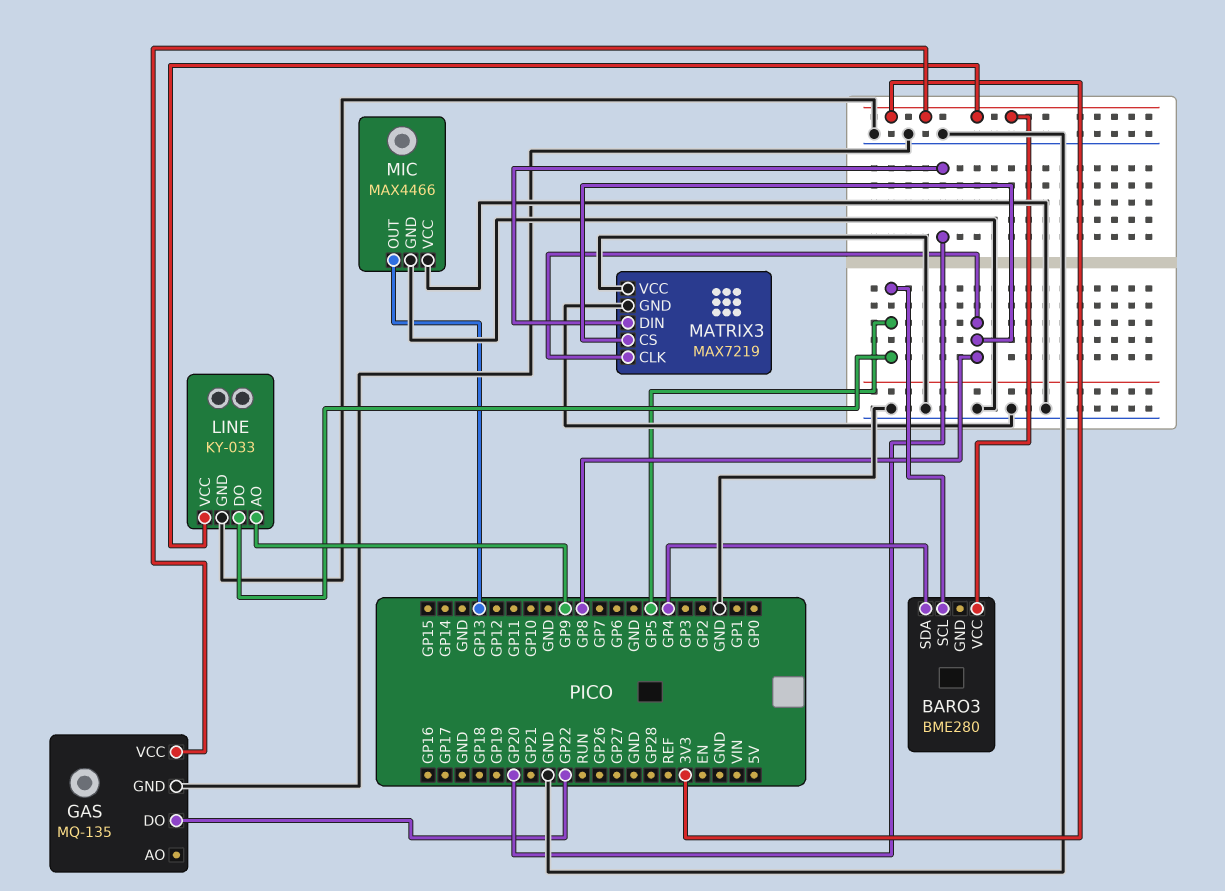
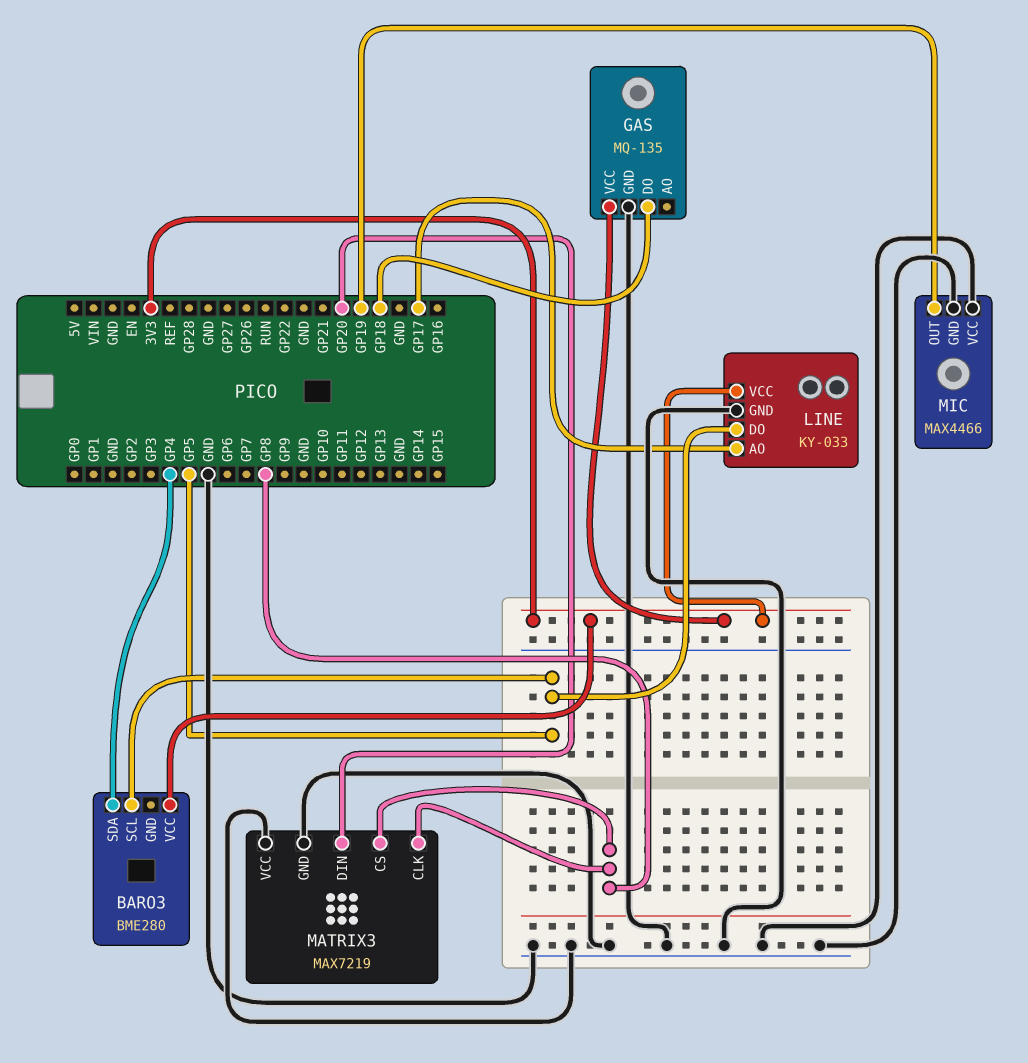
GAS pin DO: GP22 -> GP18
LINE pin AO: GP9 -> GP17
MIC pin OUT: GP13 -> GP19

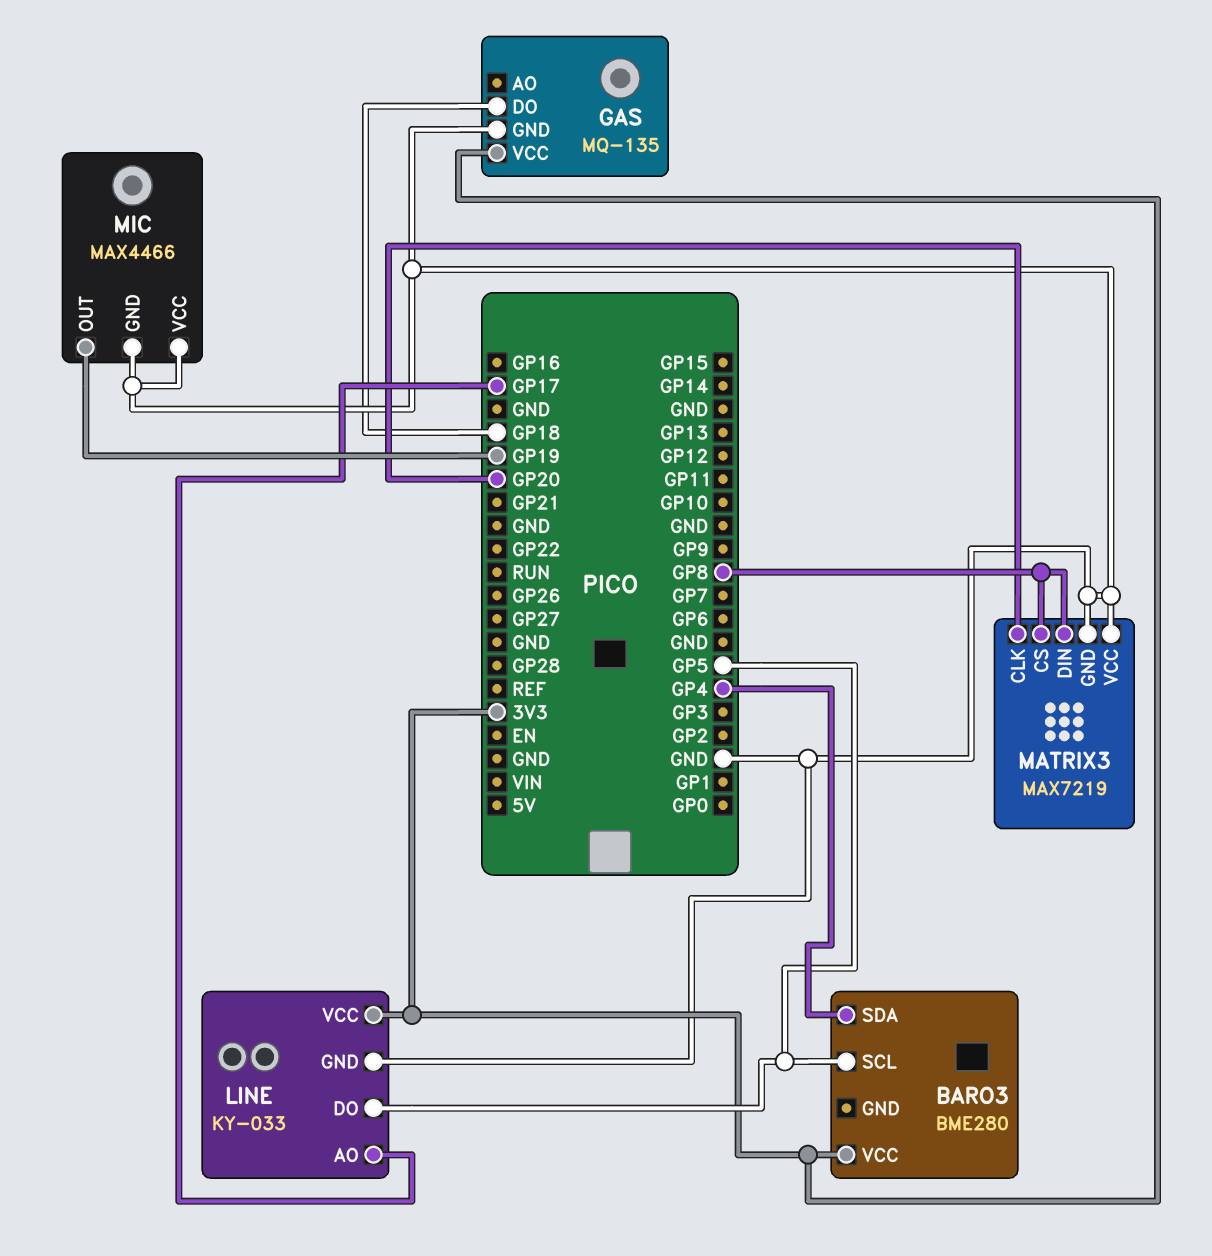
MATRIX3 pin CLK: GP8 -> GP20
MATRIX3 pin DIN: GP20 -> GP8

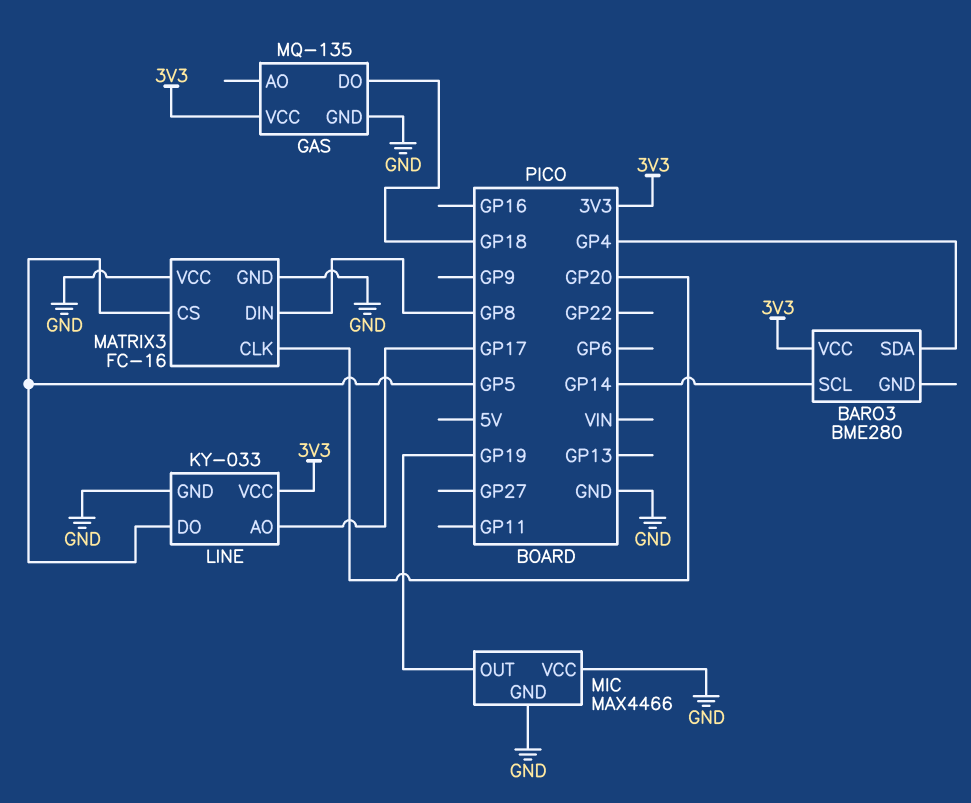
BARO3 pin SCL: GP5 -> GP14
MATRIX3: MAX7219 -> FC-16
MATRIX3 pin CS: GP8 -> GP5

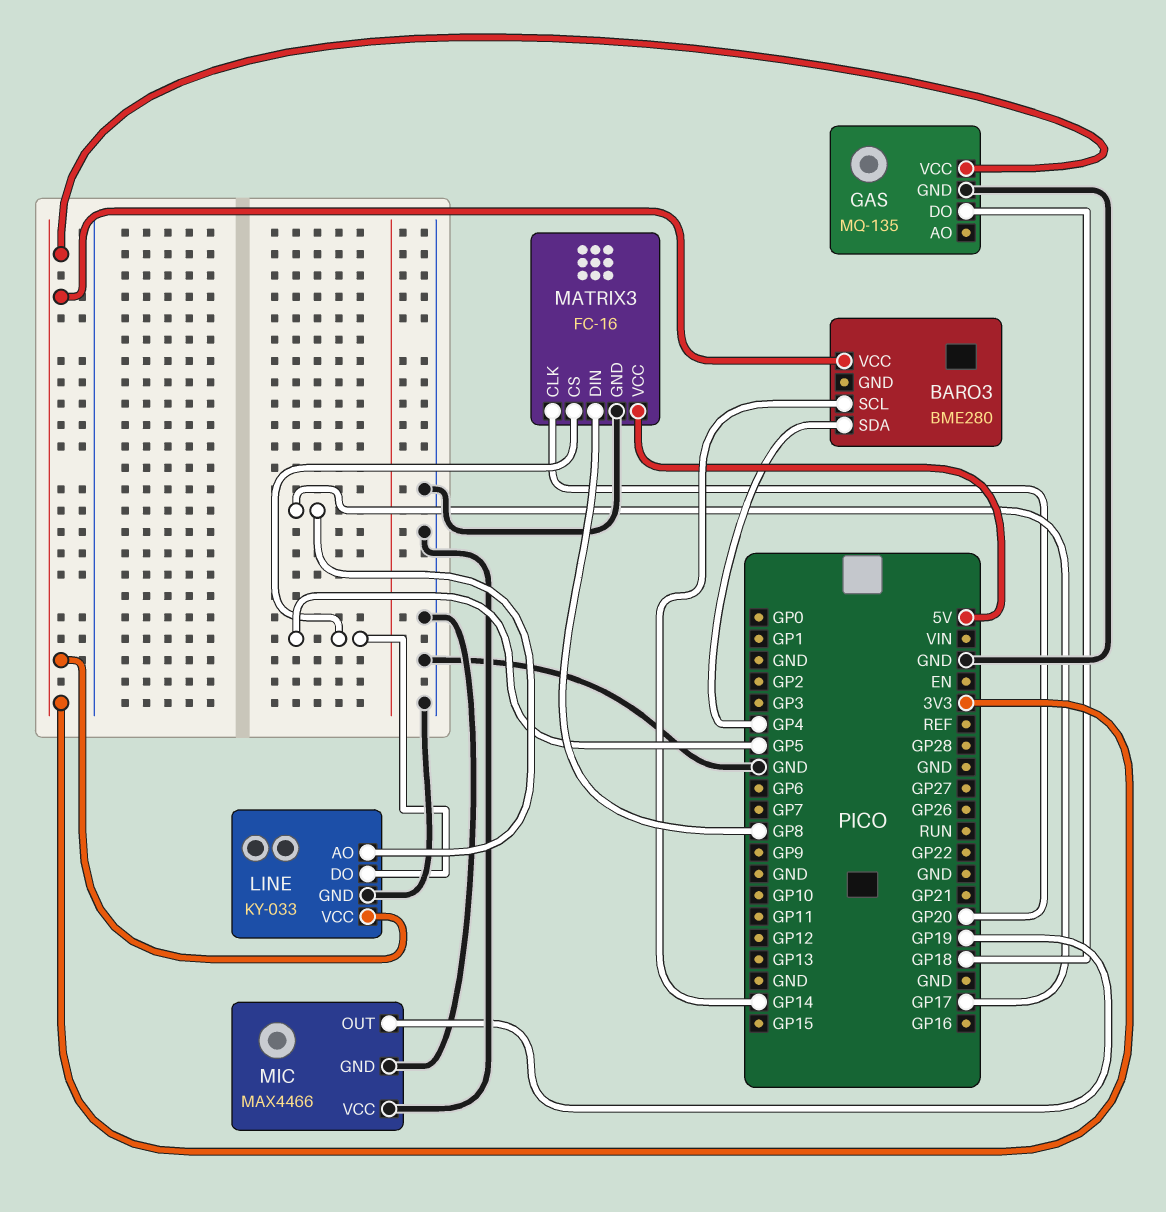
MATRIX3 pin VCC: GND -> 5V

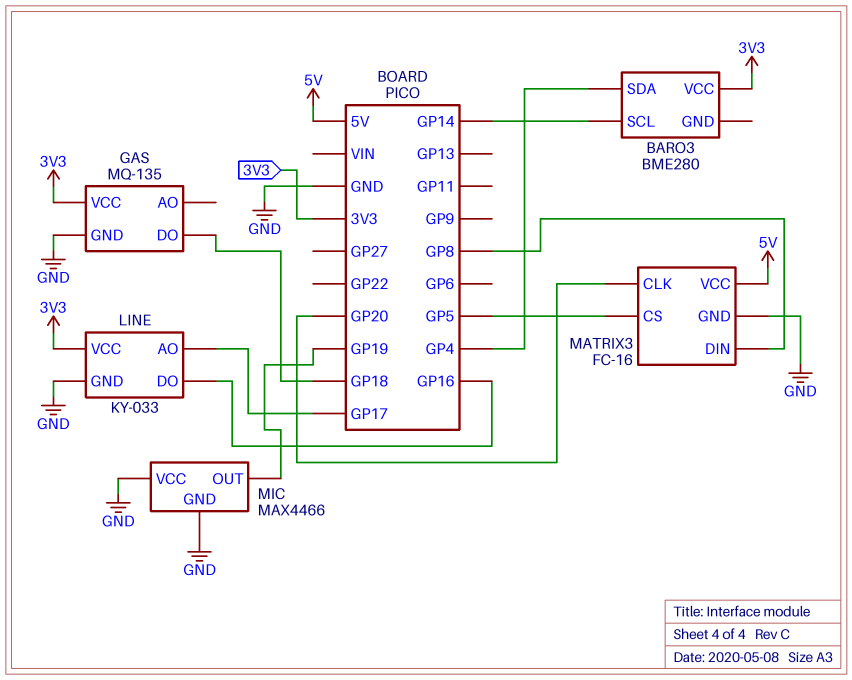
LINE pin DO: GP5 -> GP16

